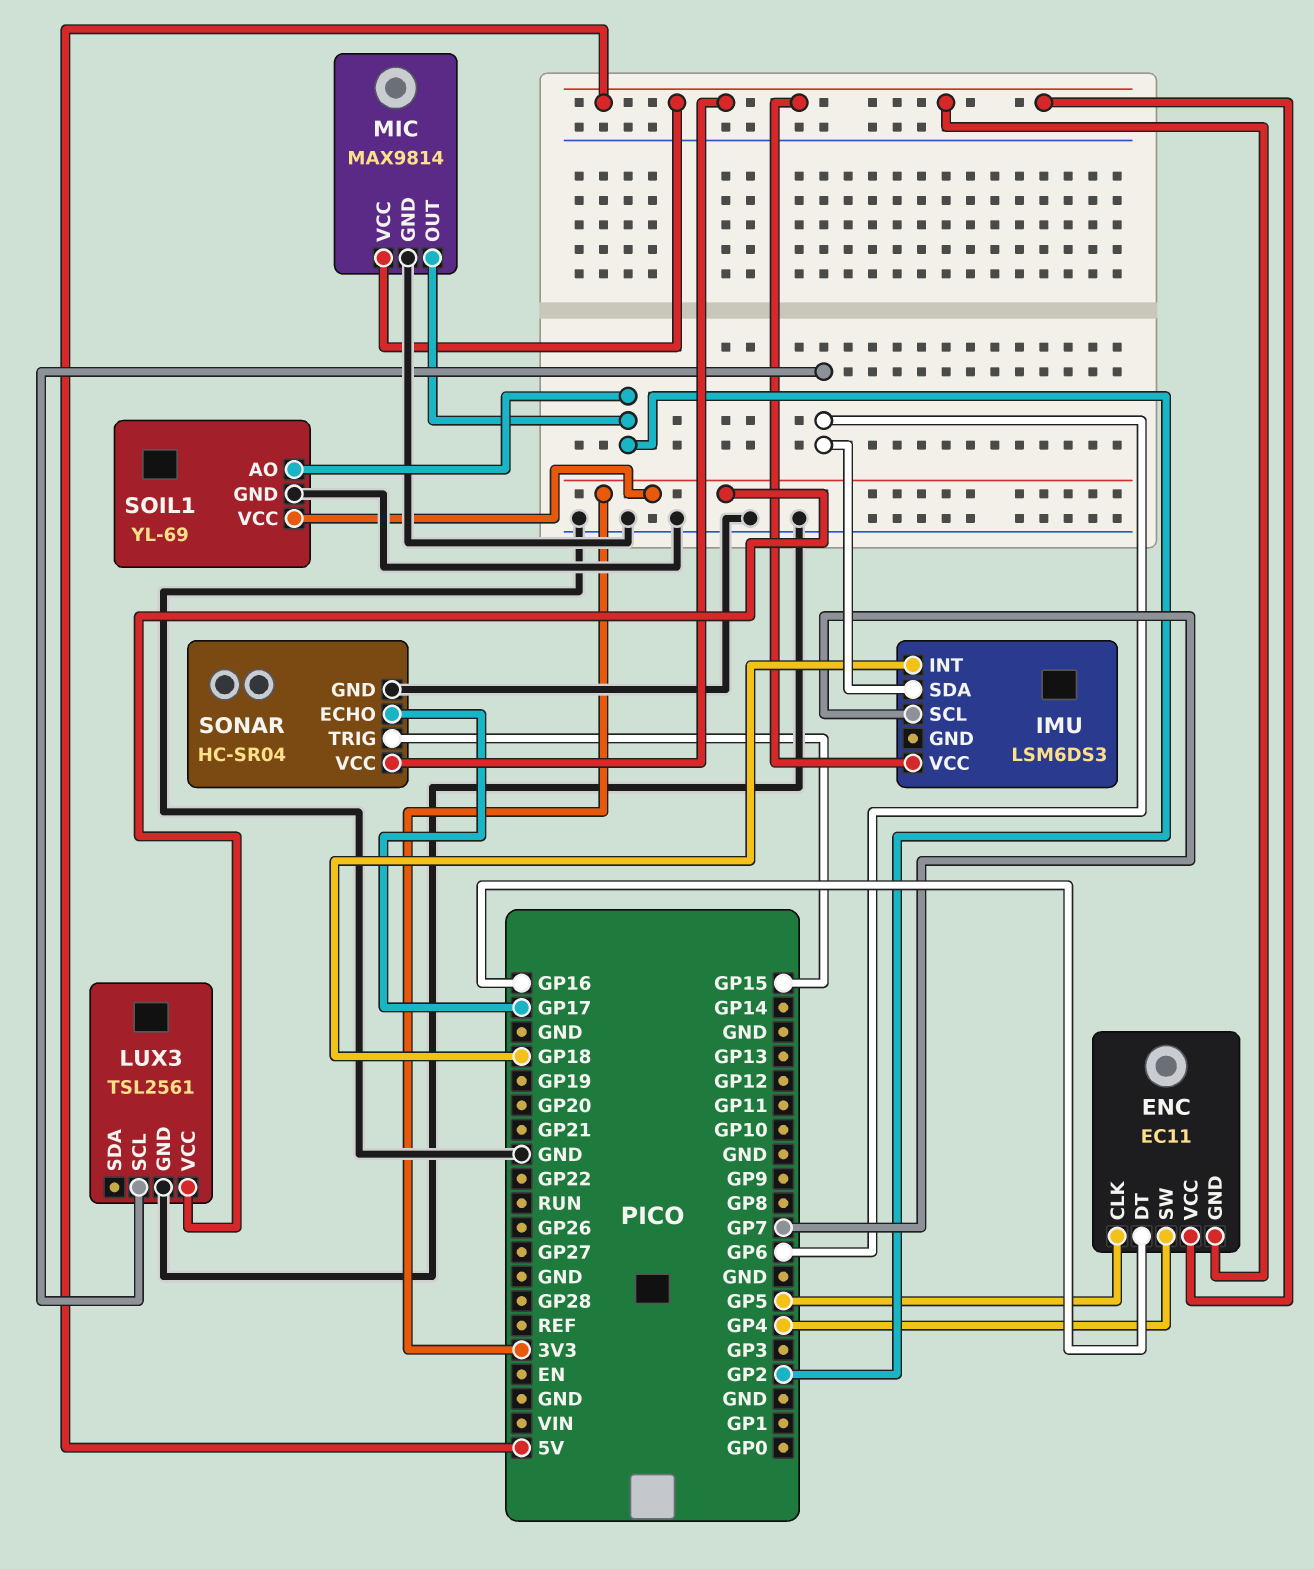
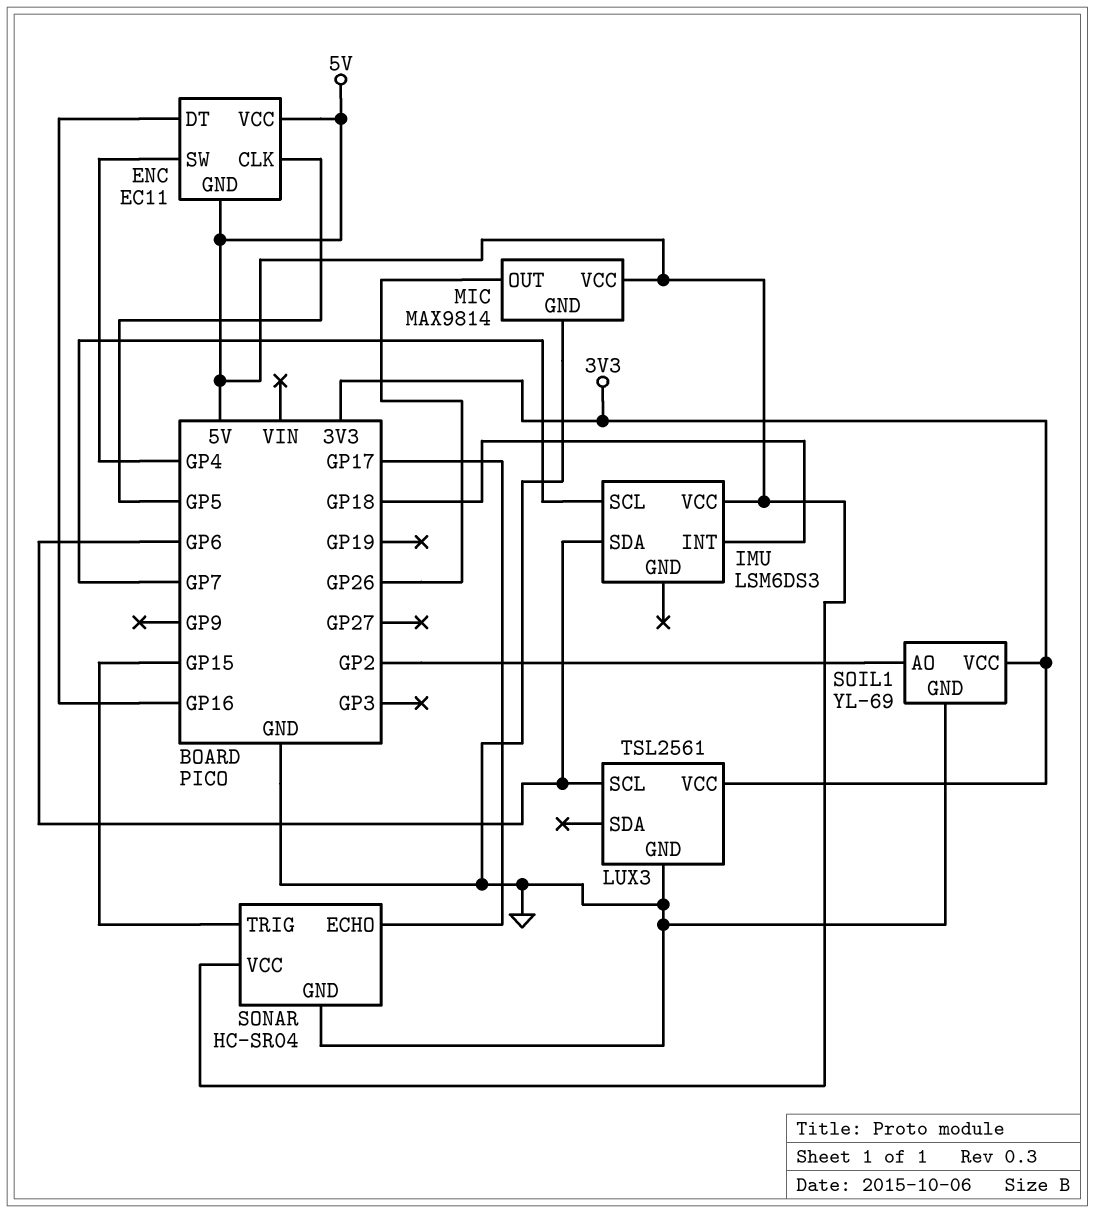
MIC pin OUT: GP2 -> GP26

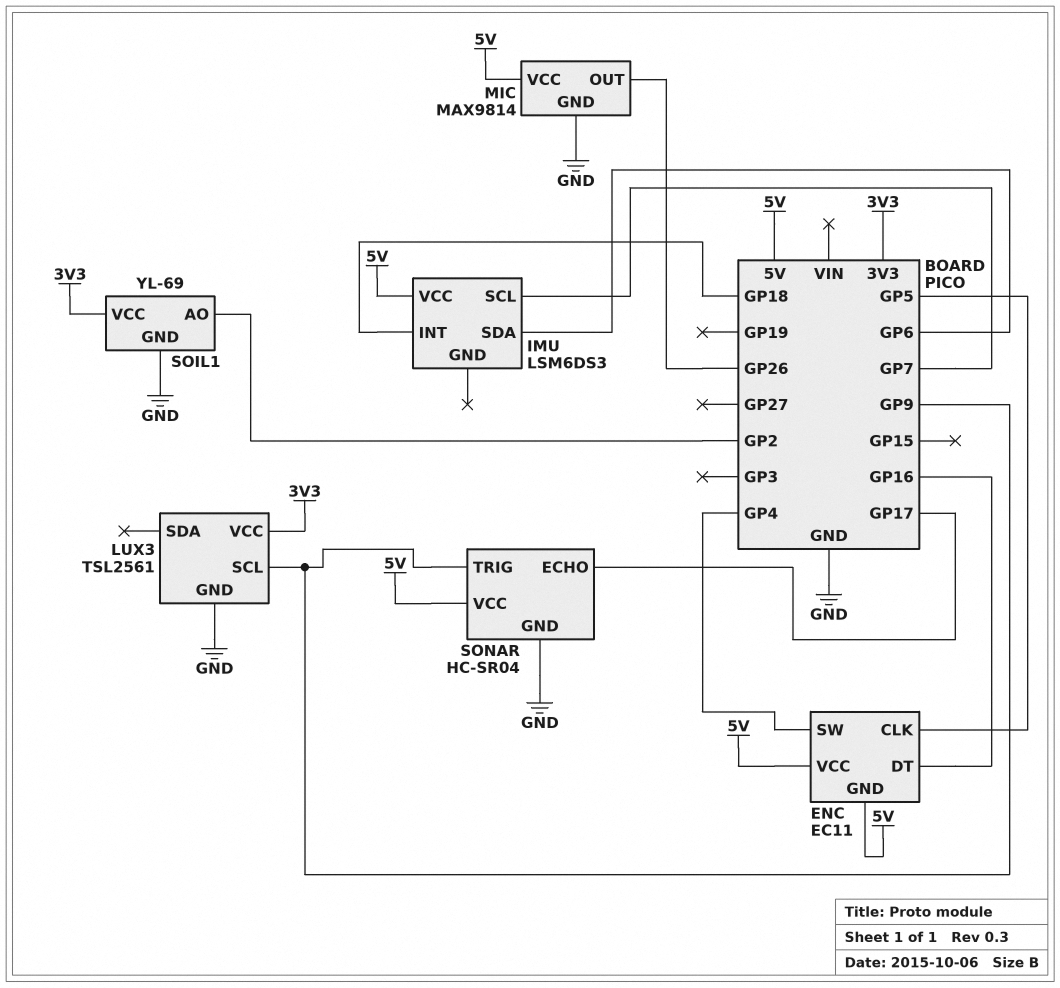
LUX3 pin SCL: GP6 -> GP9
SONAR pin TRIG: GP15 -> GP9

